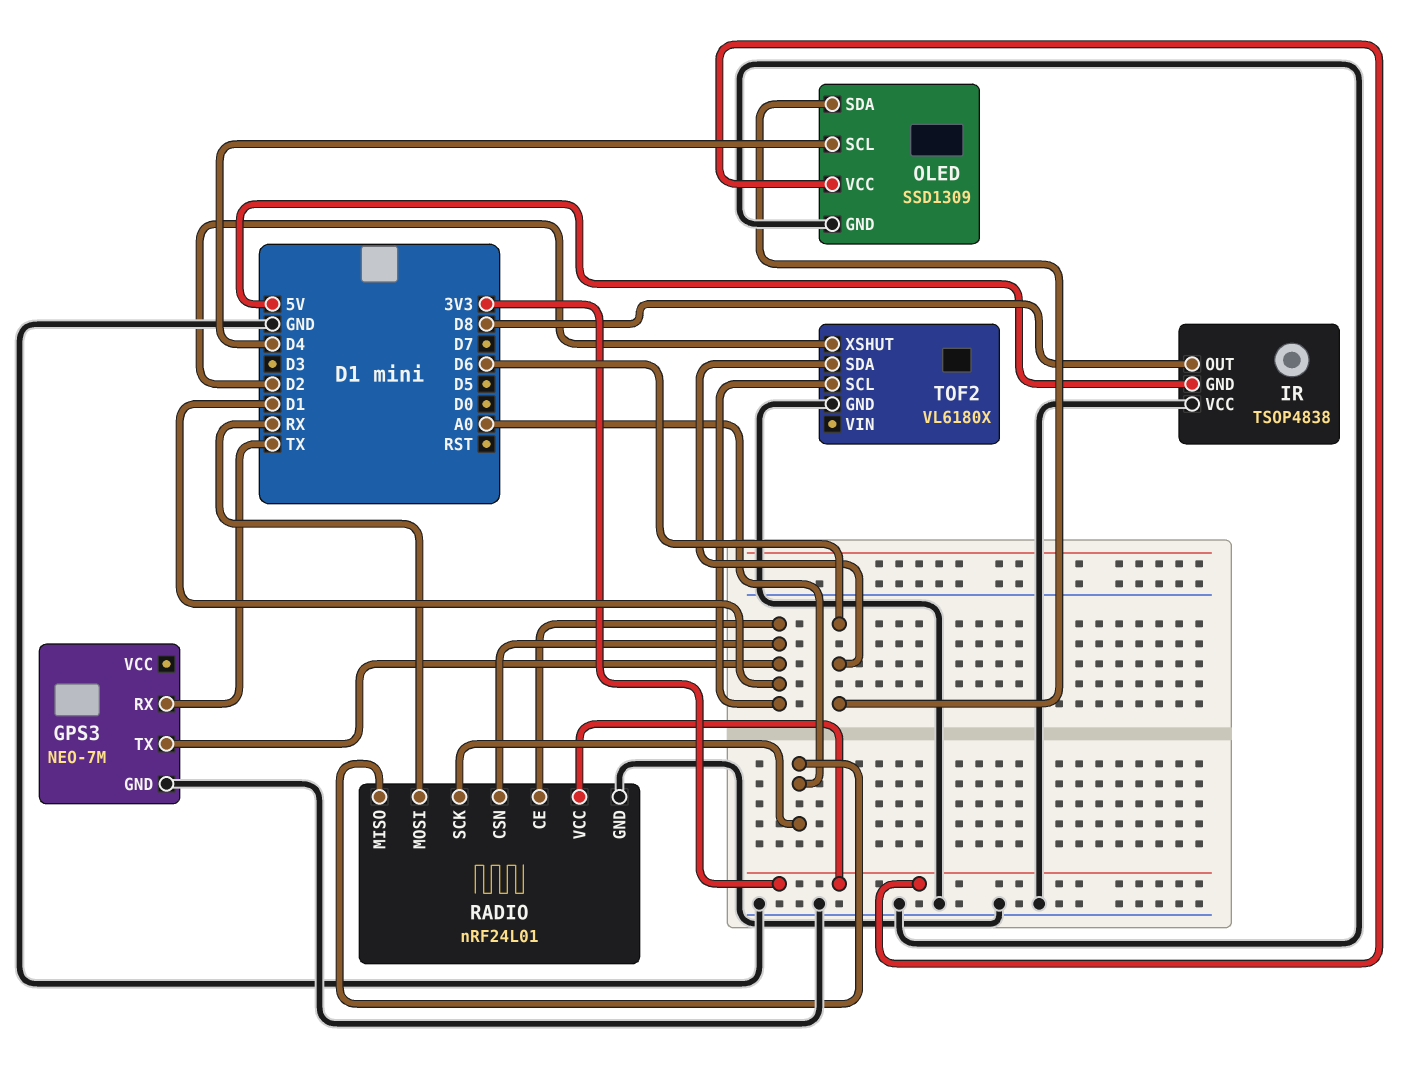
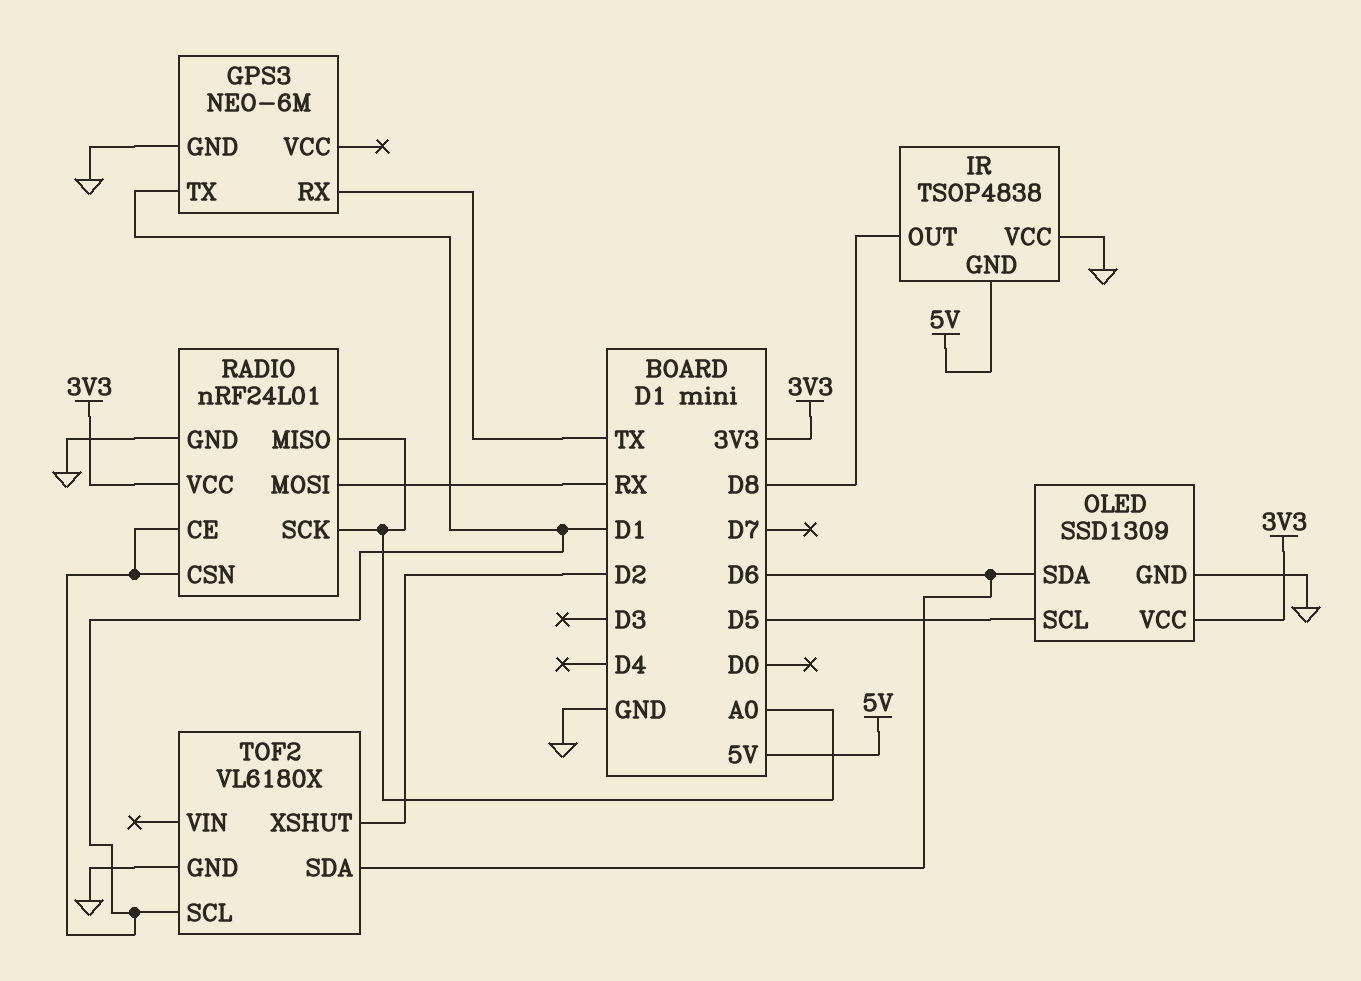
GPS3: NEO-7M -> NEO-6M
OLED pin SCL: D4 -> D5

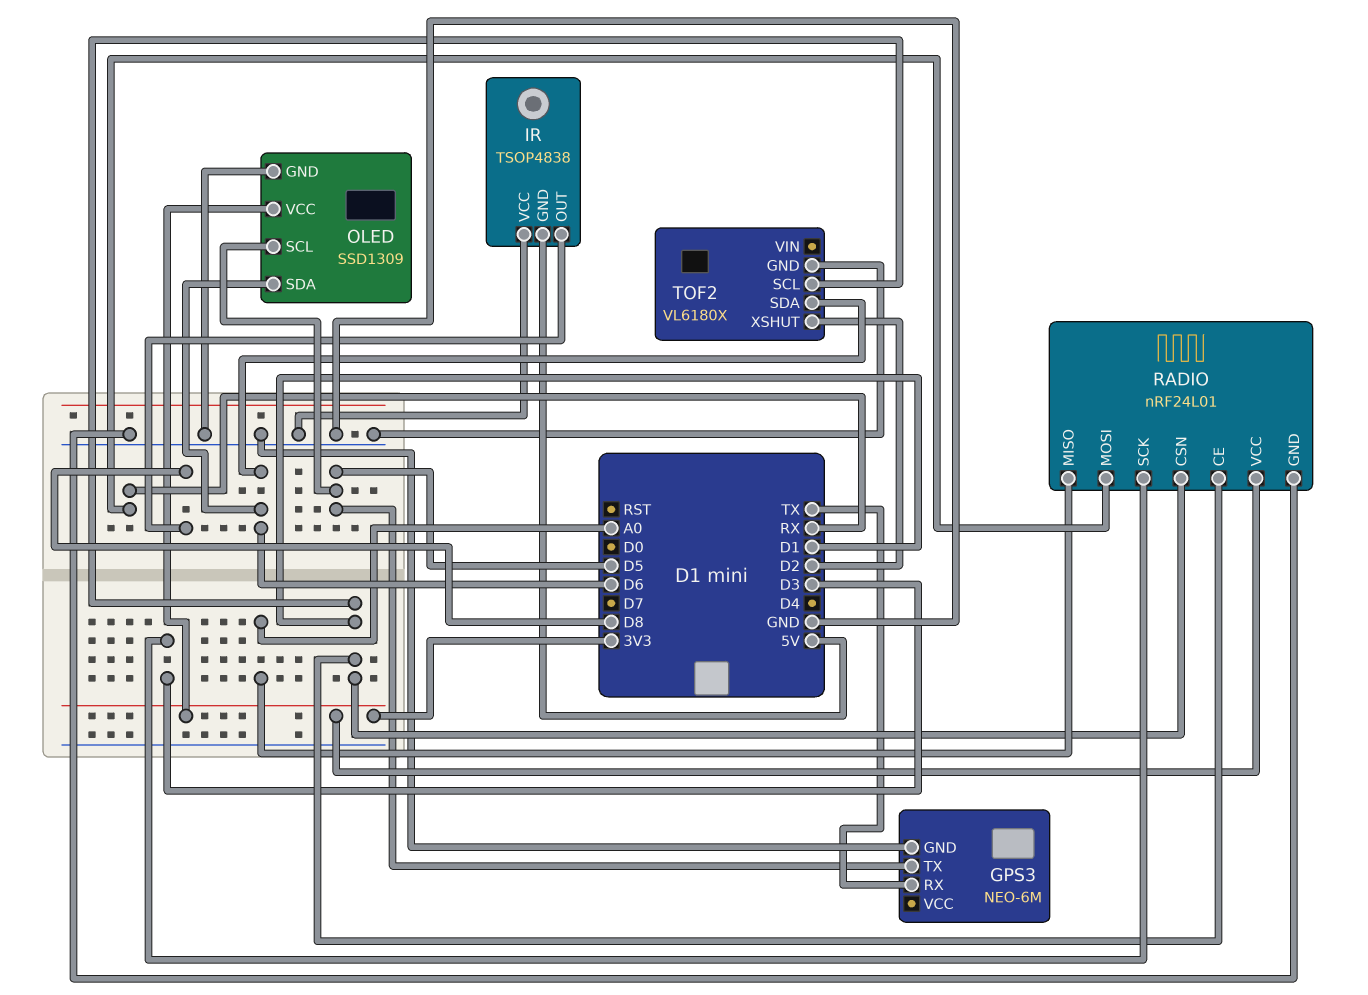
GPS3 pin TX: D1 -> D5
RADIO pin SCK: A0 -> D3

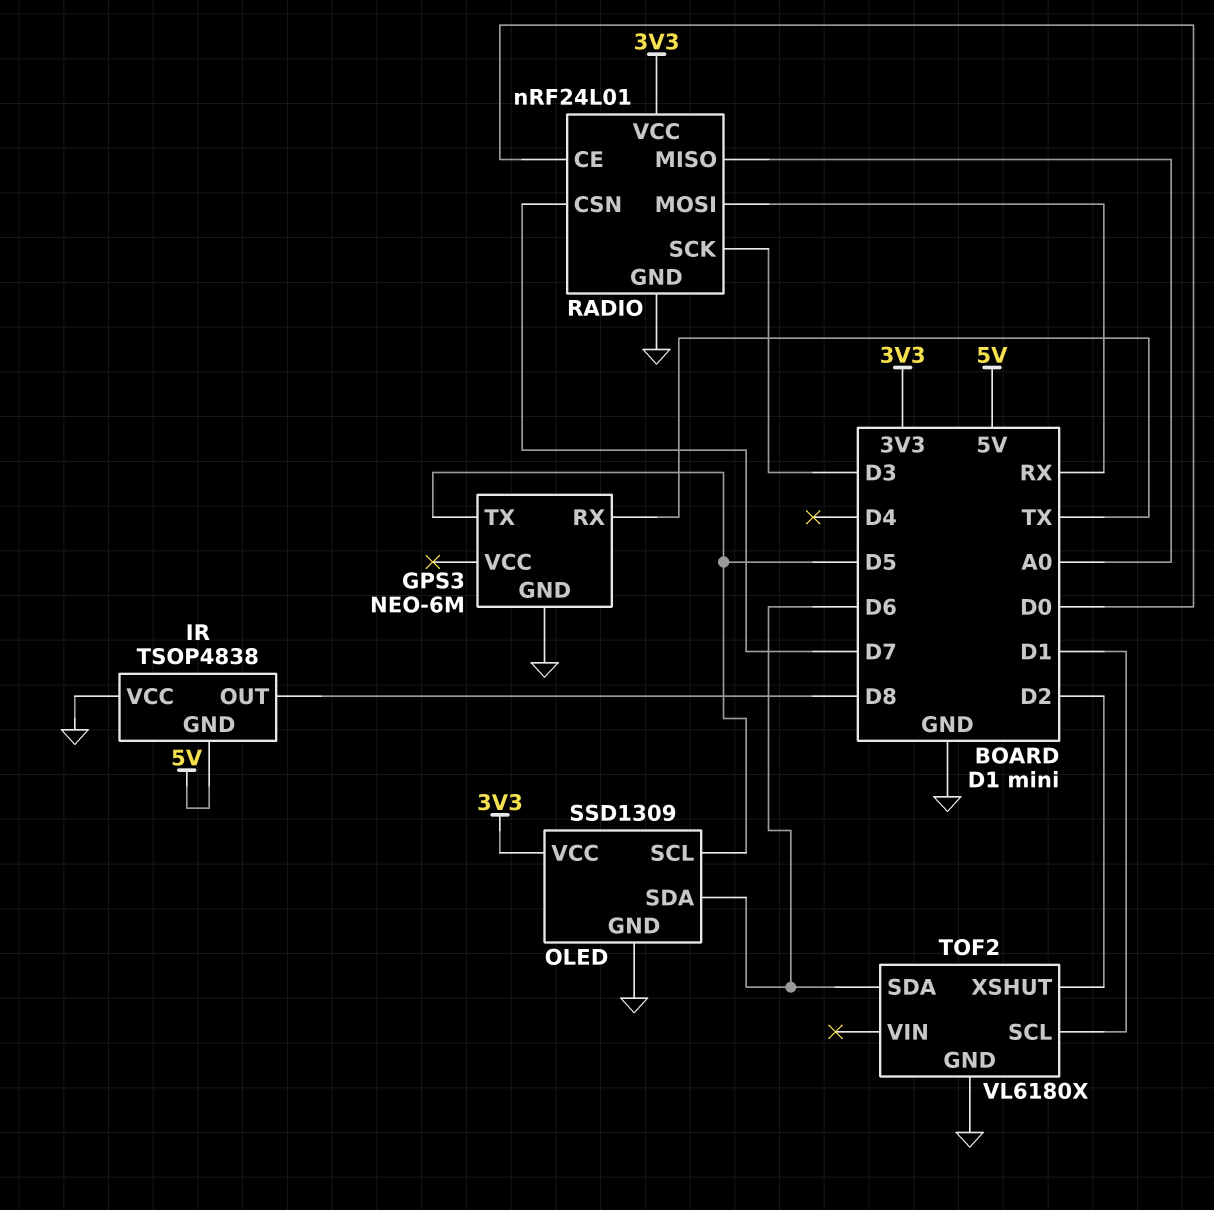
RADIO pin CE: D1 -> D0
RADIO pin CSN: D1 -> D7

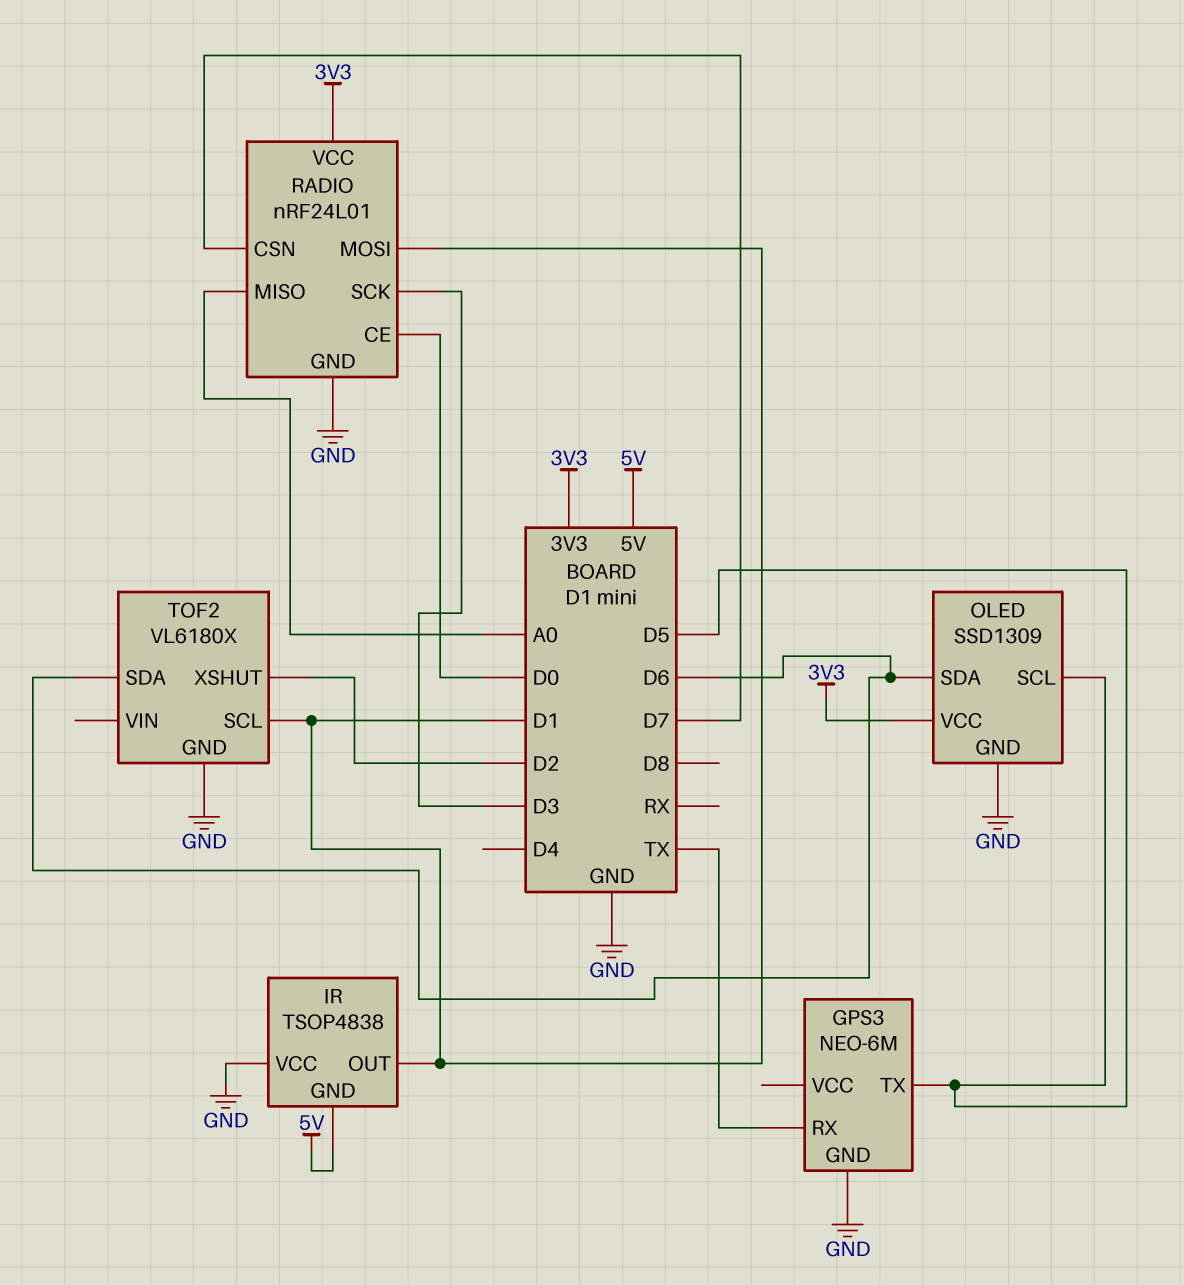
IR pin OUT: D8 -> D1
RADIO pin MOSI: RX -> D1

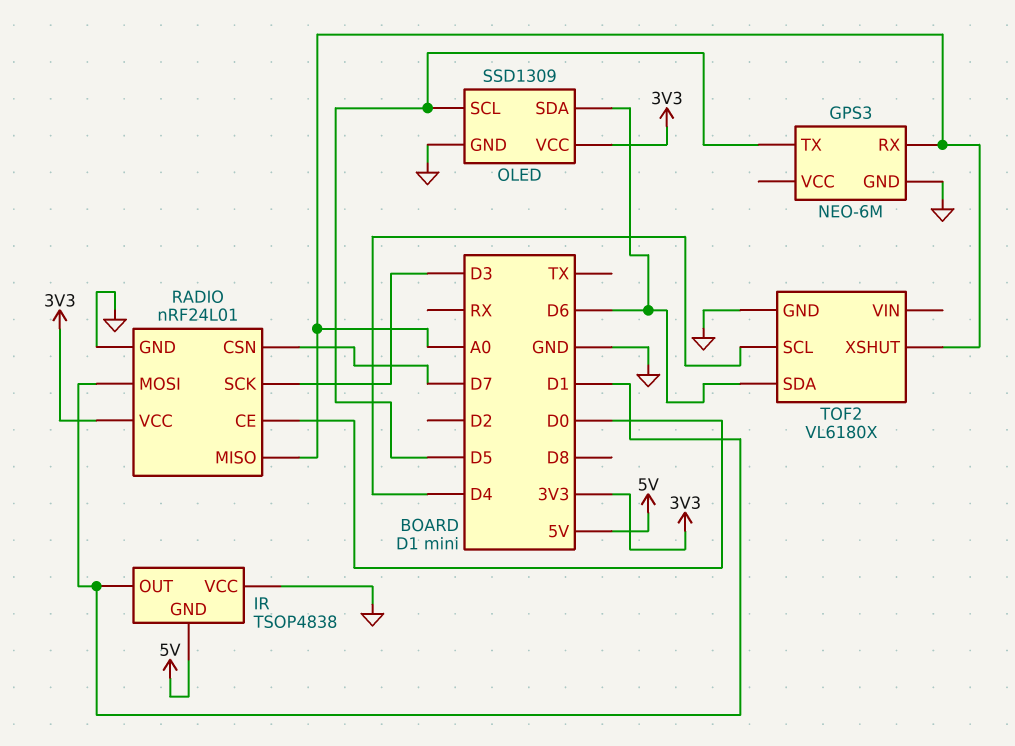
GPS3 pin RX: TX -> A0
TOF2 pin SCL: D1 -> D4
TOF2 pin XSHUT: D2 -> A0

